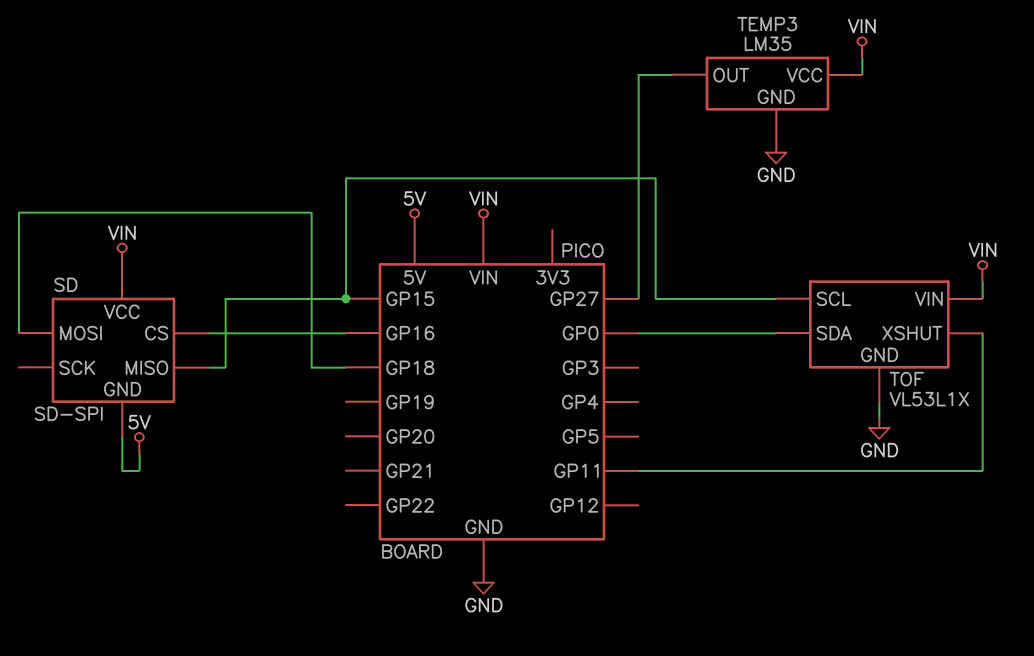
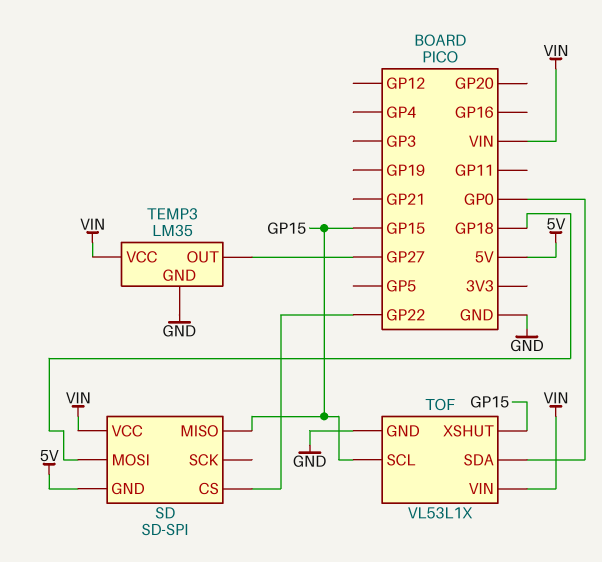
SD pin CS: GP16 -> GP22
TOF pin XSHUT: GP11 -> GP15

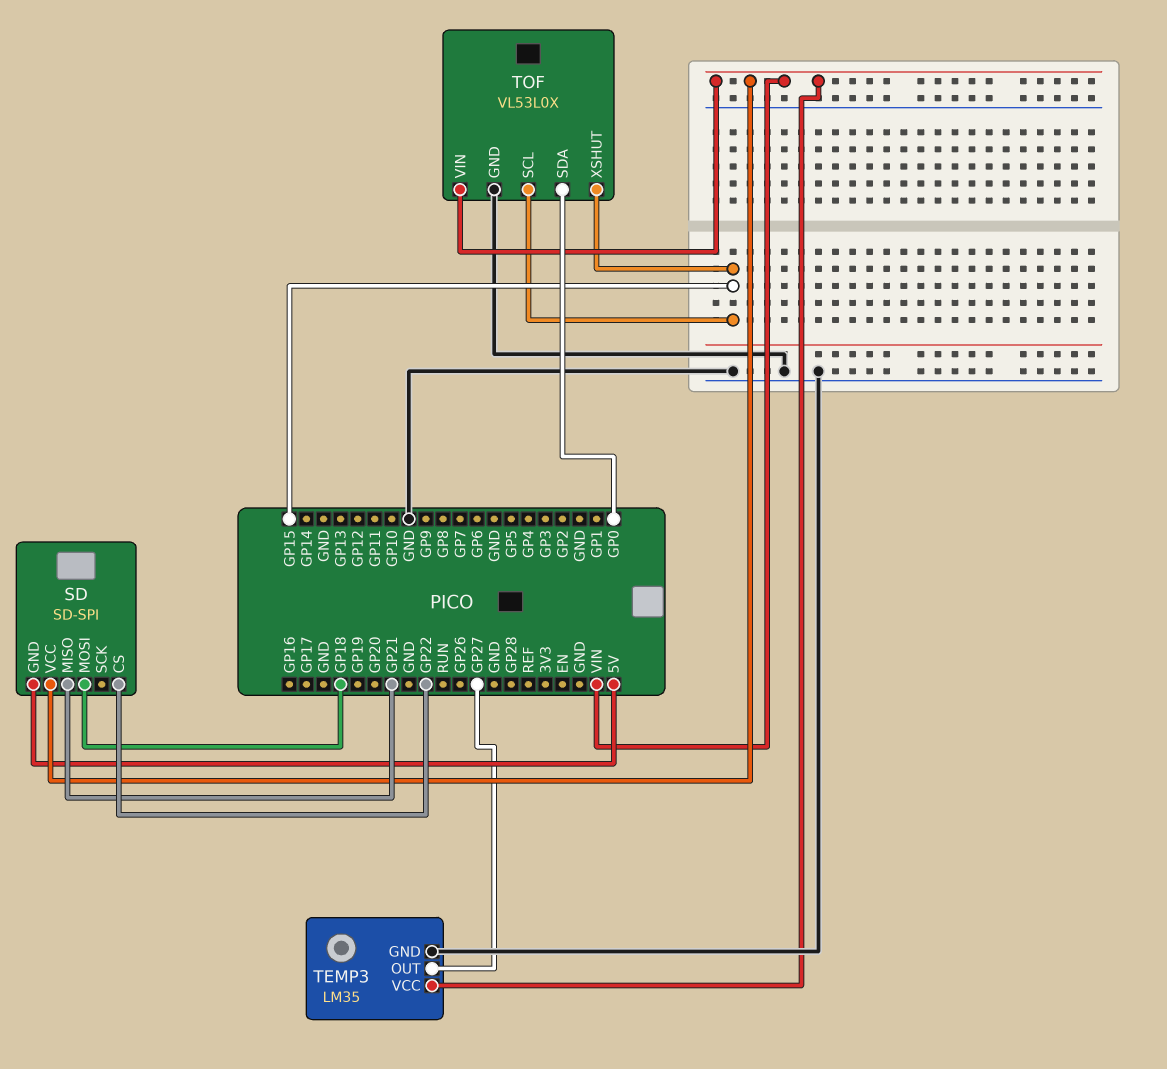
SD pin MISO: GP15 -> GP21
TOF: VL53L1X -> VL53L0X

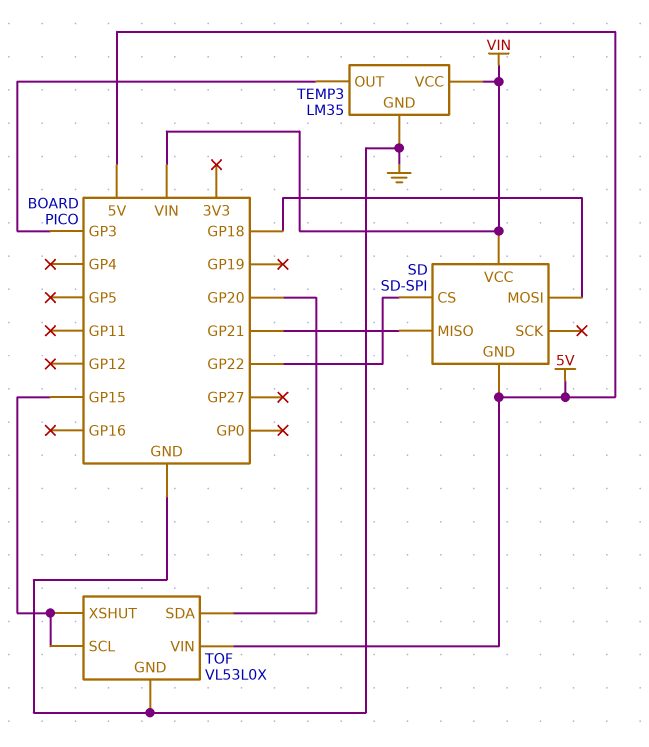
TEMP3 pin OUT: GP27 -> GP3
TOF pin SDA: GP0 -> GP20
TOF pin VIN: VIN -> 5V

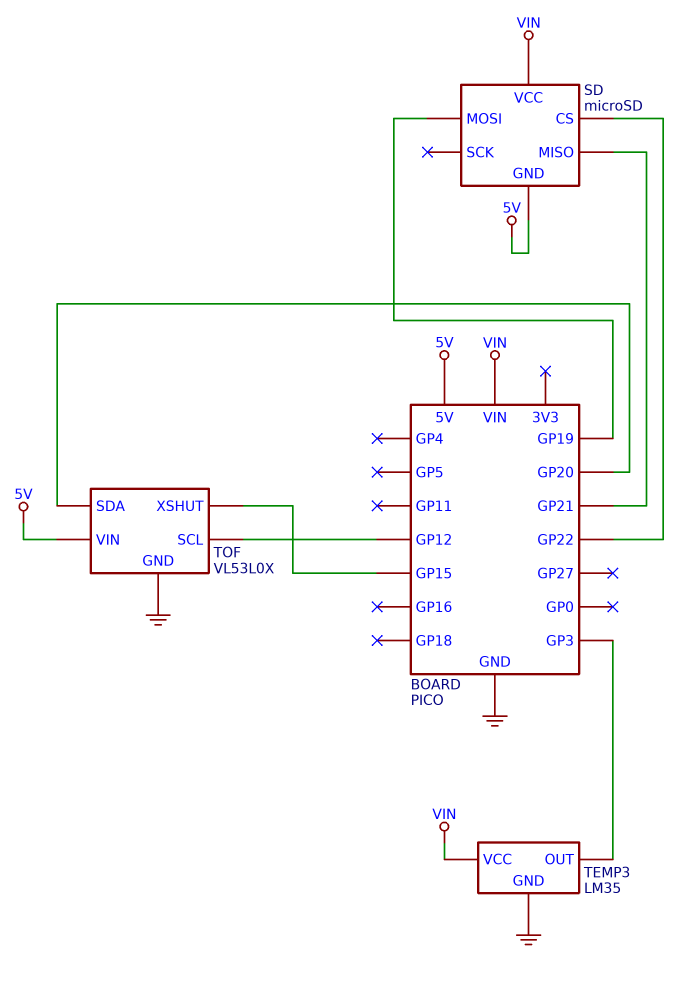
SD: SD-SPI -> microSD
SD pin MOSI: GP18 -> GP19
TOF pin SCL: GP15 -> GP12

